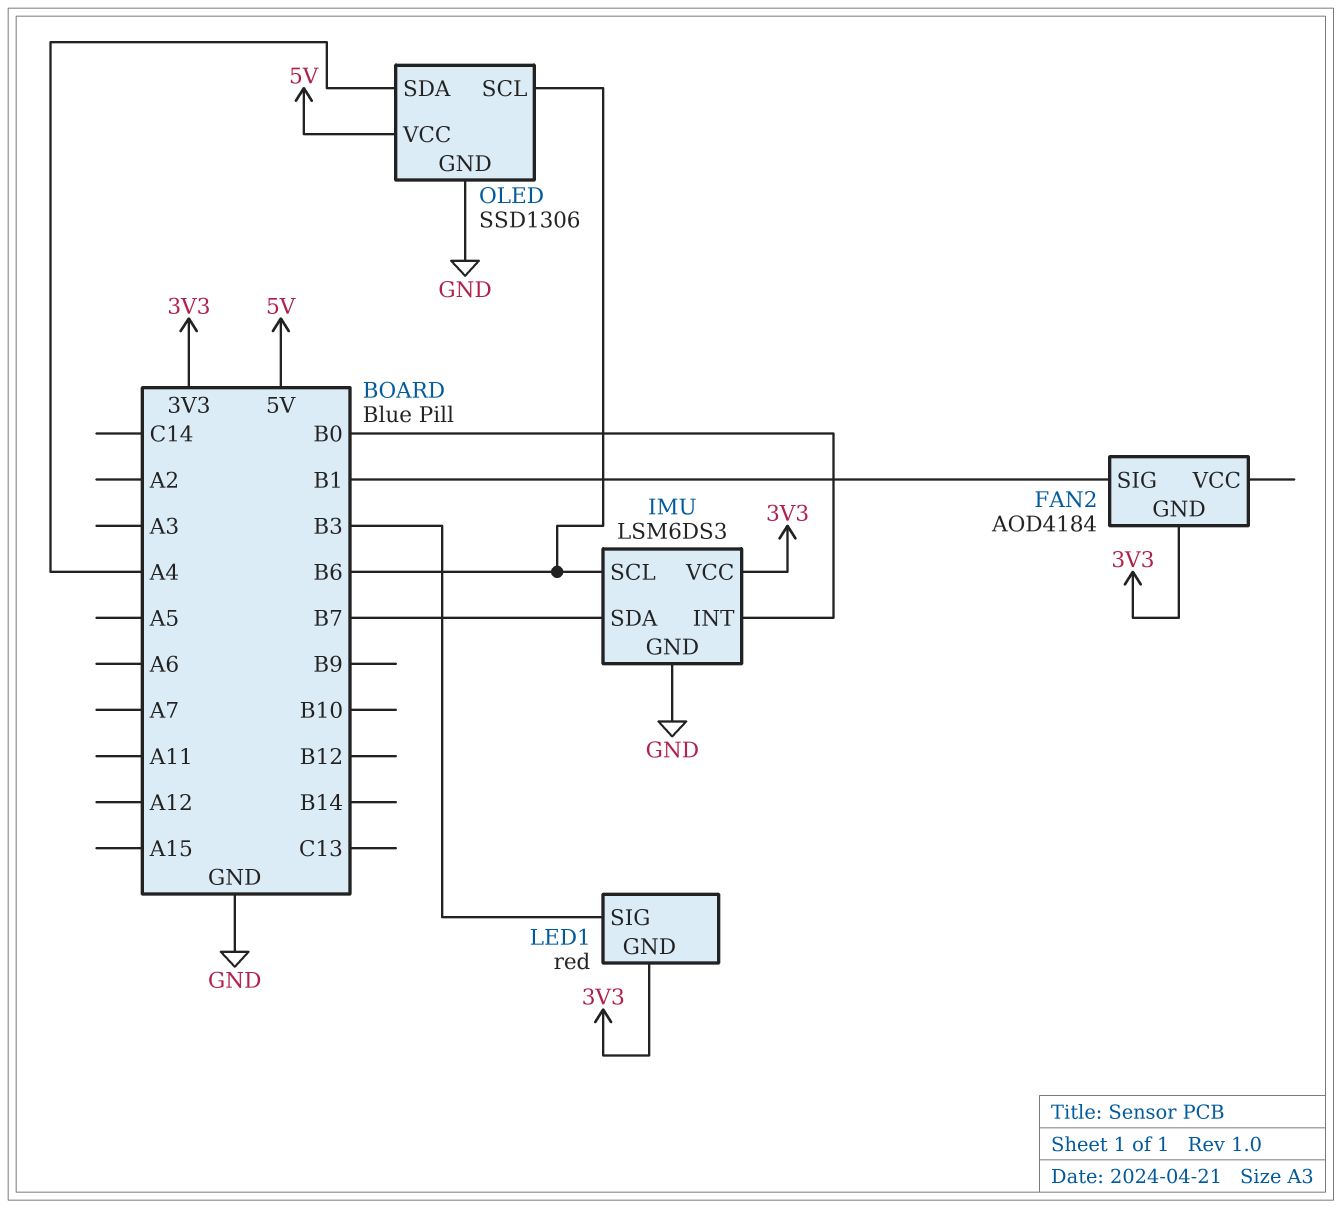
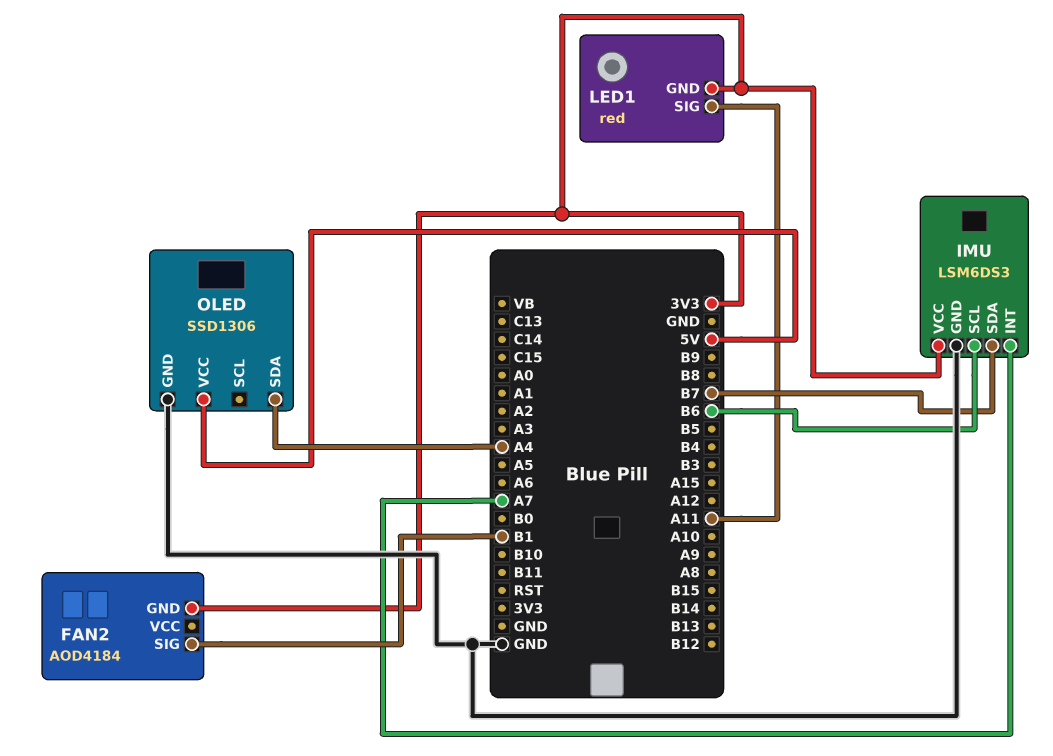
IMU pin INT: B0 -> A7
LED1 pin SIG: B3 -> A11
OLED pin SCL: B6 -> none

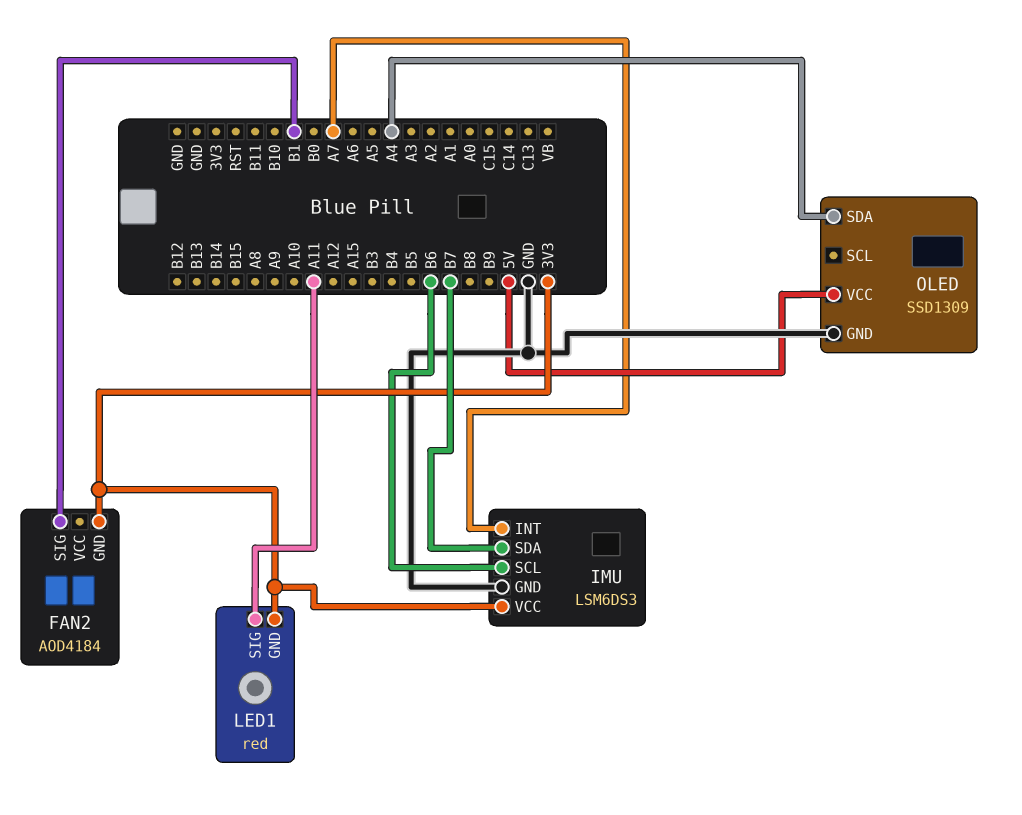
OLED: SSD1306 -> SSD1309

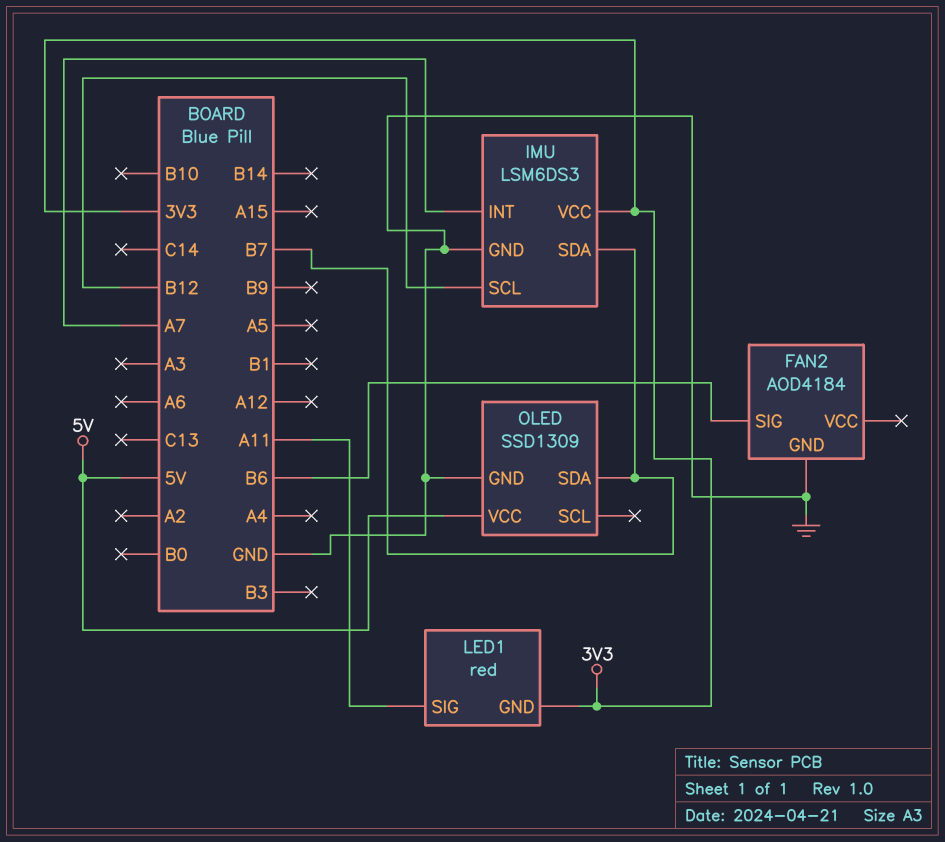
FAN2 pin GND: 3V3 -> GND
FAN2 pin SIG: B1 -> B6
IMU pin SCL: B6 -> B12
OLED pin SDA: A4 -> B7

